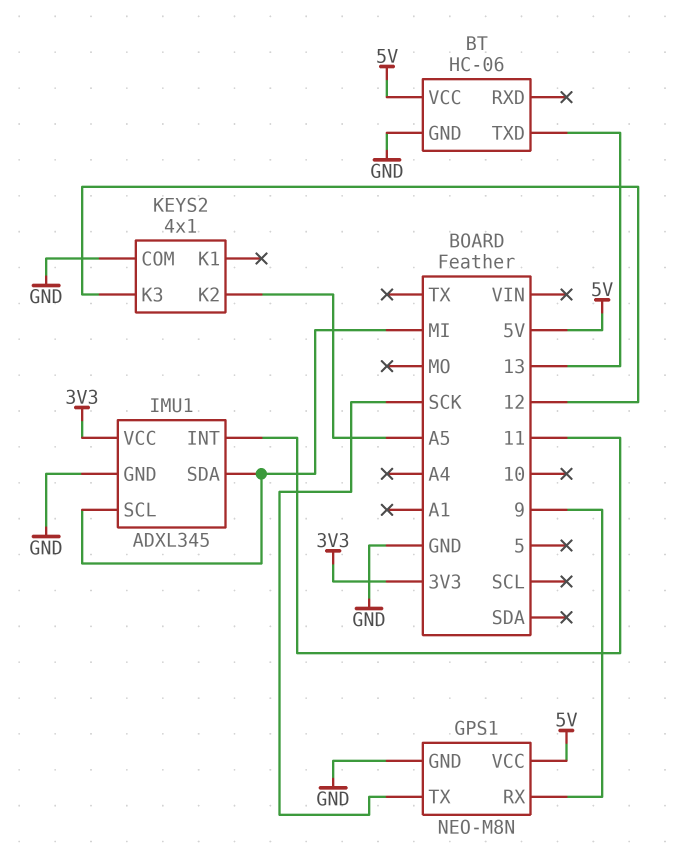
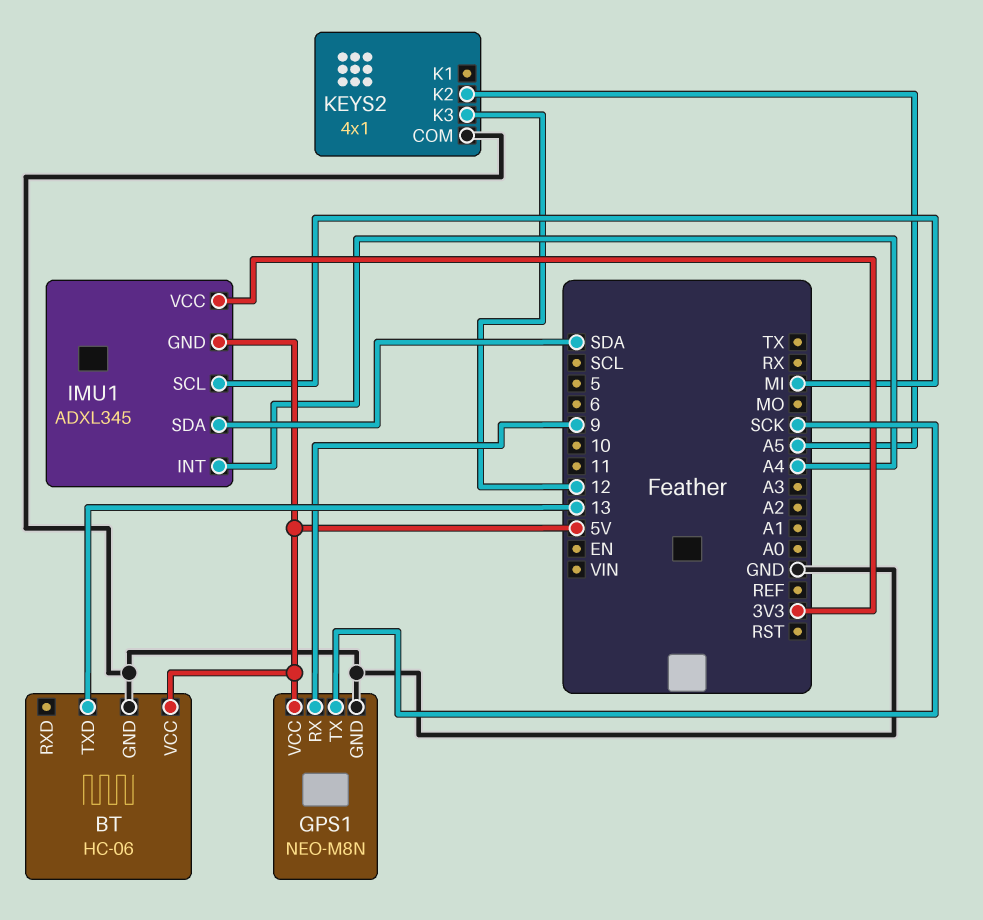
IMU1 pin GND: GND -> 5V
IMU1 pin INT: 11 -> A4
IMU1 pin SDA: MI -> SDA

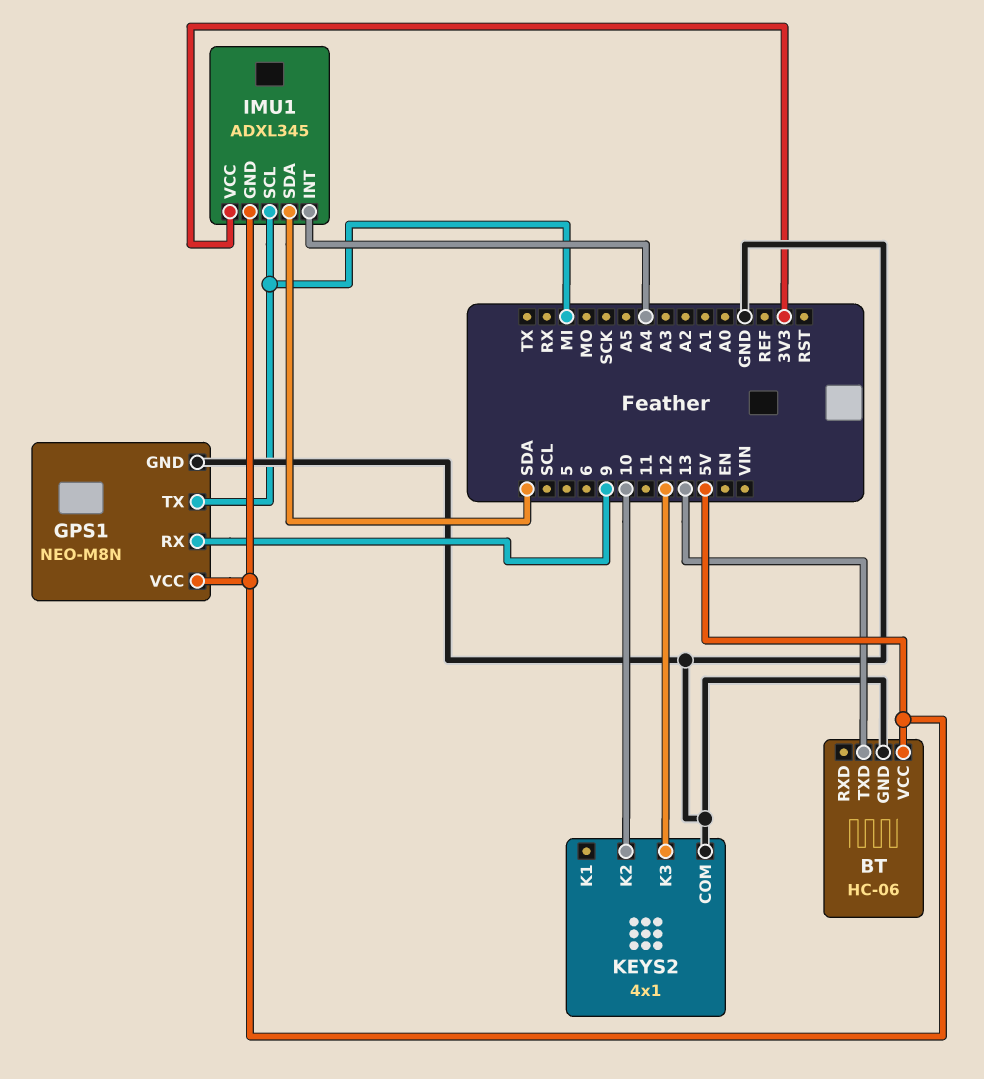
GPS1 pin TX: SCK -> MI
KEYS2 pin K2: A5 -> 10

